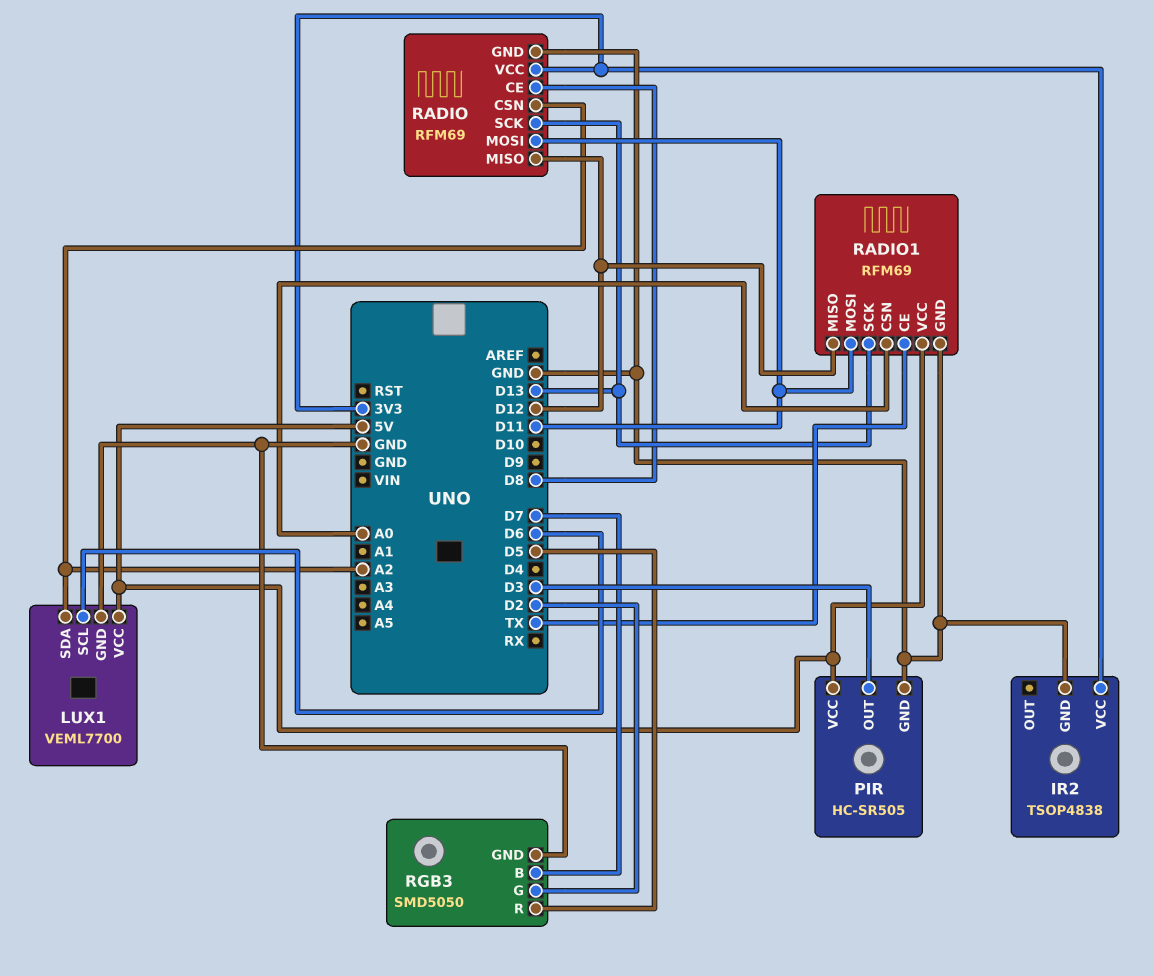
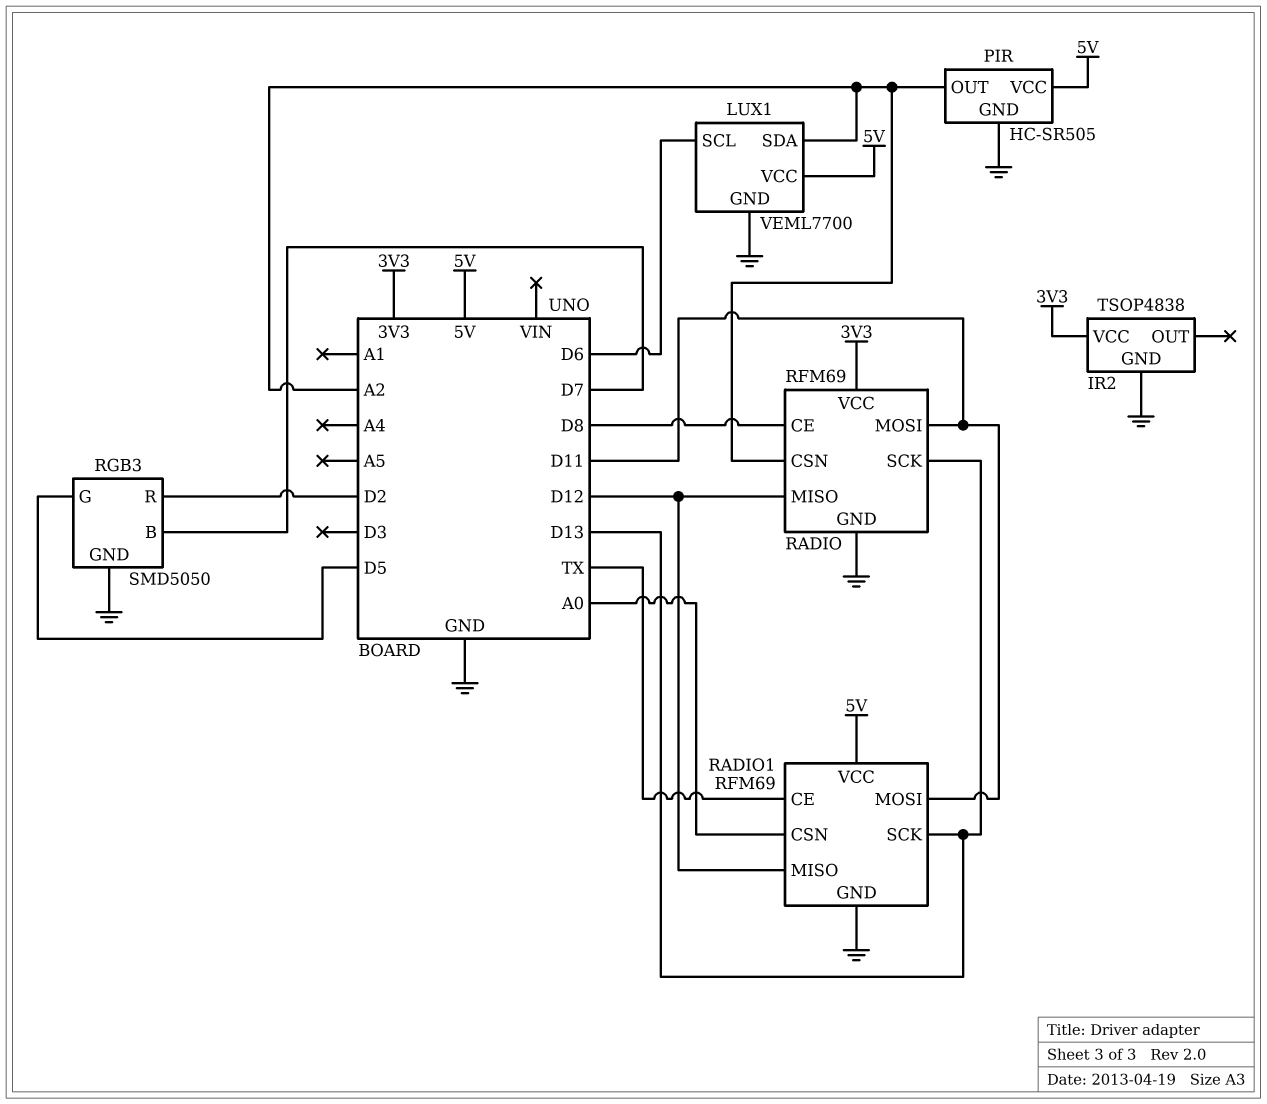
PIR pin OUT: D3 -> A2
RGB3 pin G: D2 -> D5
RGB3 pin R: D5 -> D2

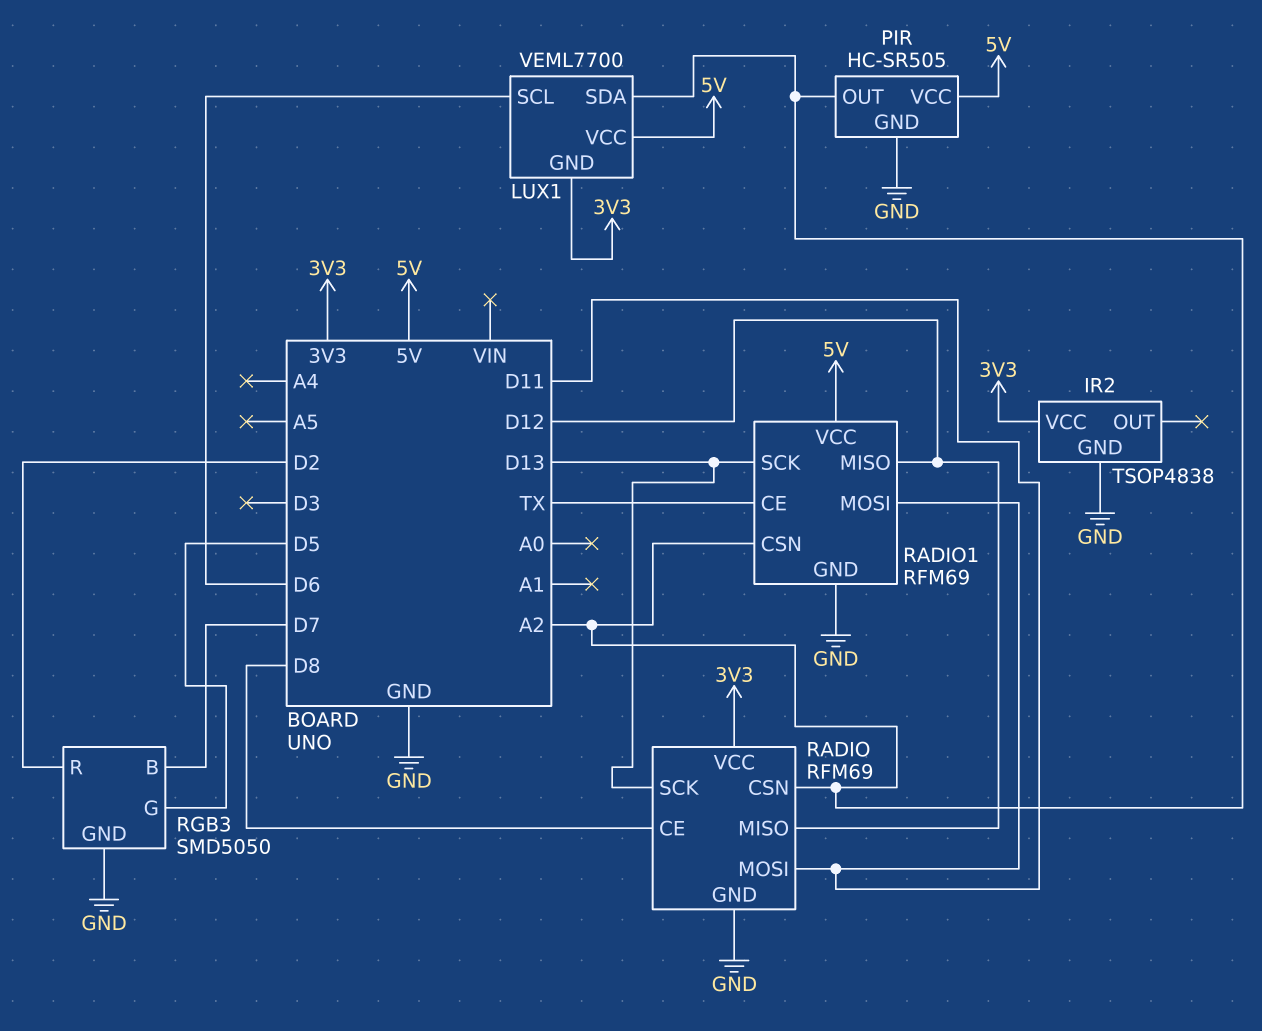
LUX1 pin GND: GND -> 3V3
RADIO1 pin CSN: A0 -> A2

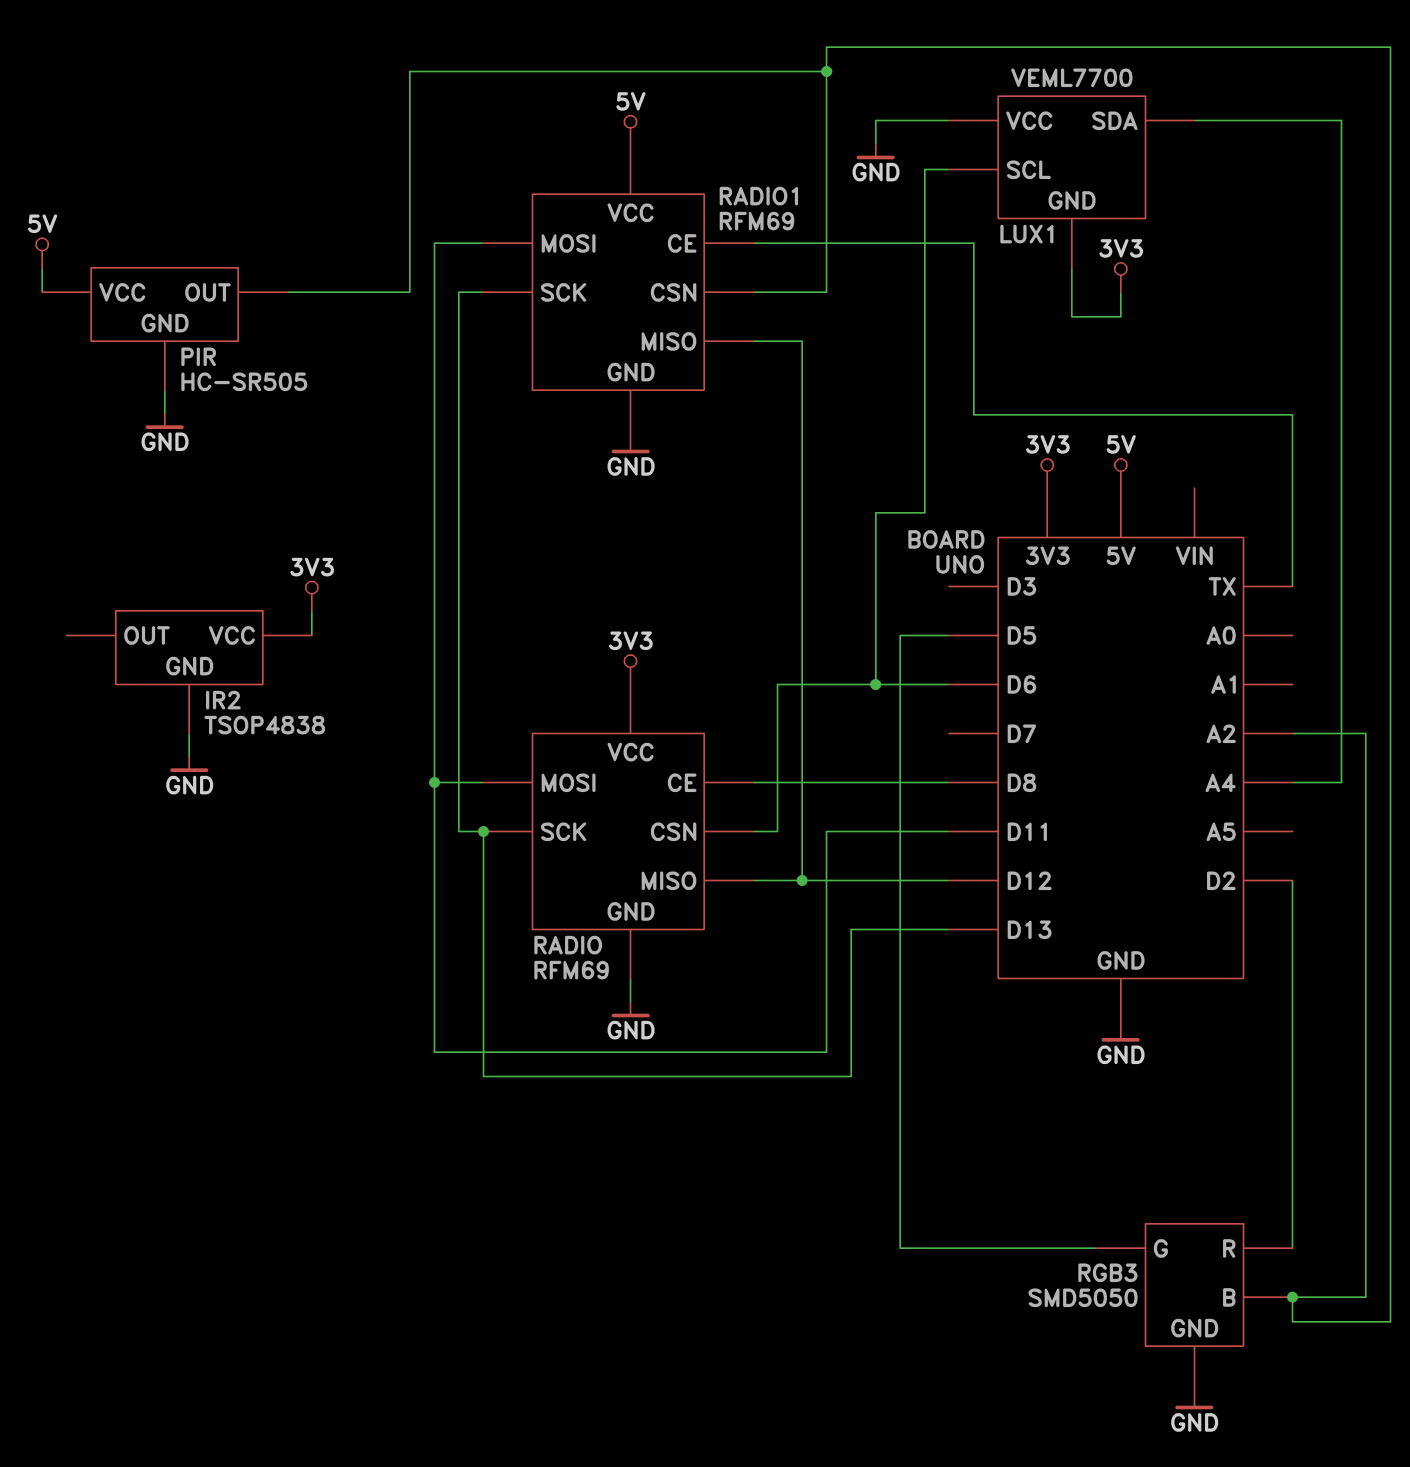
LUX1 pin SDA: A2 -> A4
LUX1 pin VCC: 5V -> GND
RADIO pin CSN: A2 -> D6
RGB3 pin B: D7 -> A2

